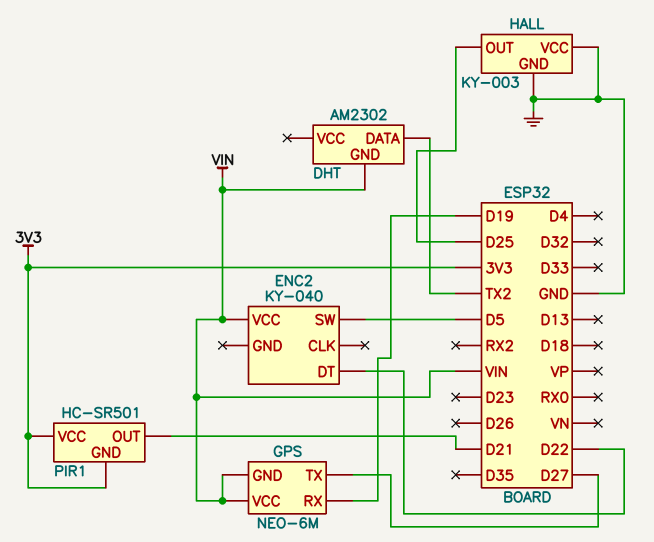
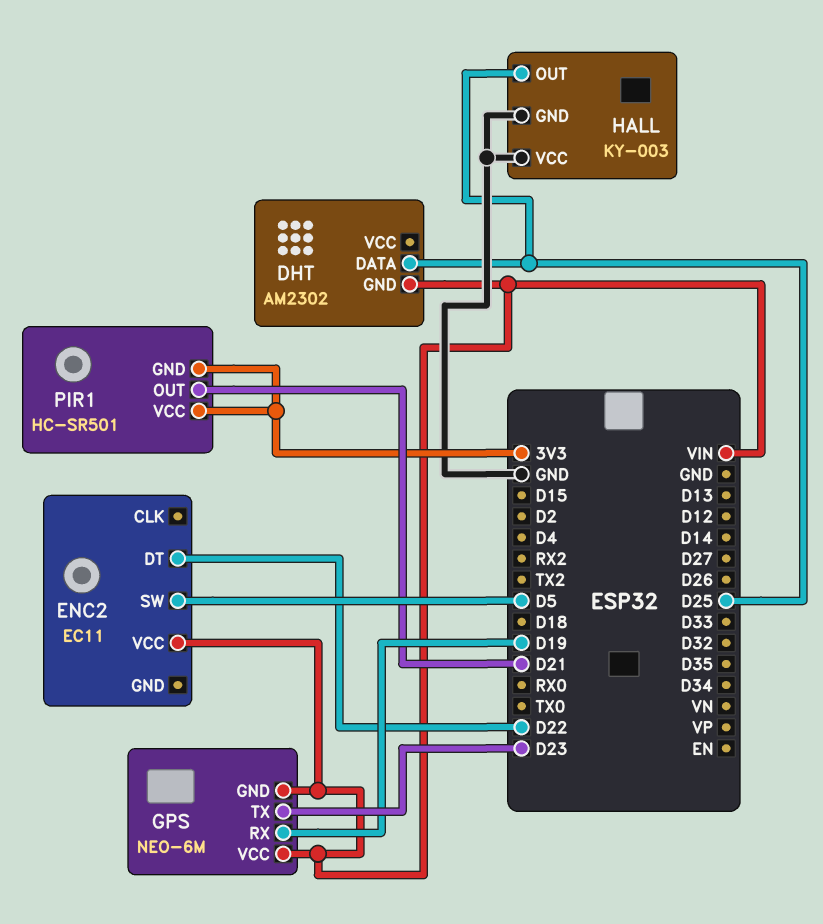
DHT pin DATA: TX2 -> D25
ENC2: KY-040 -> EC11
GPS pin TX: D27 -> D23

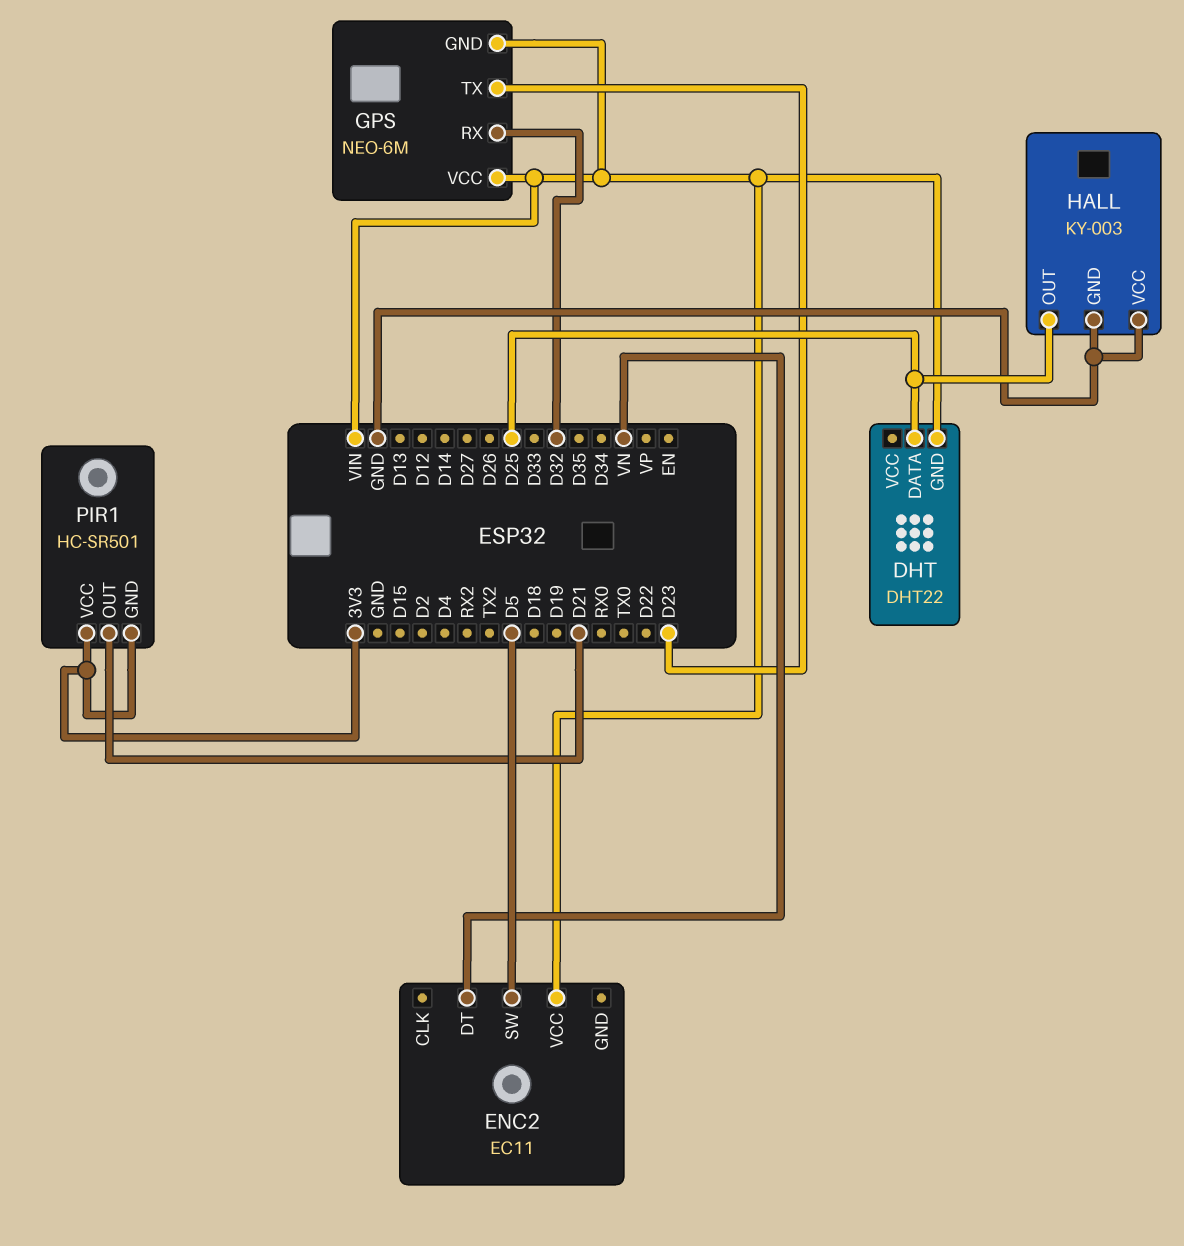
DHT: AM2302 -> DHT22
ENC2 pin DT: D22 -> VN
GPS pin RX: D19 -> D32

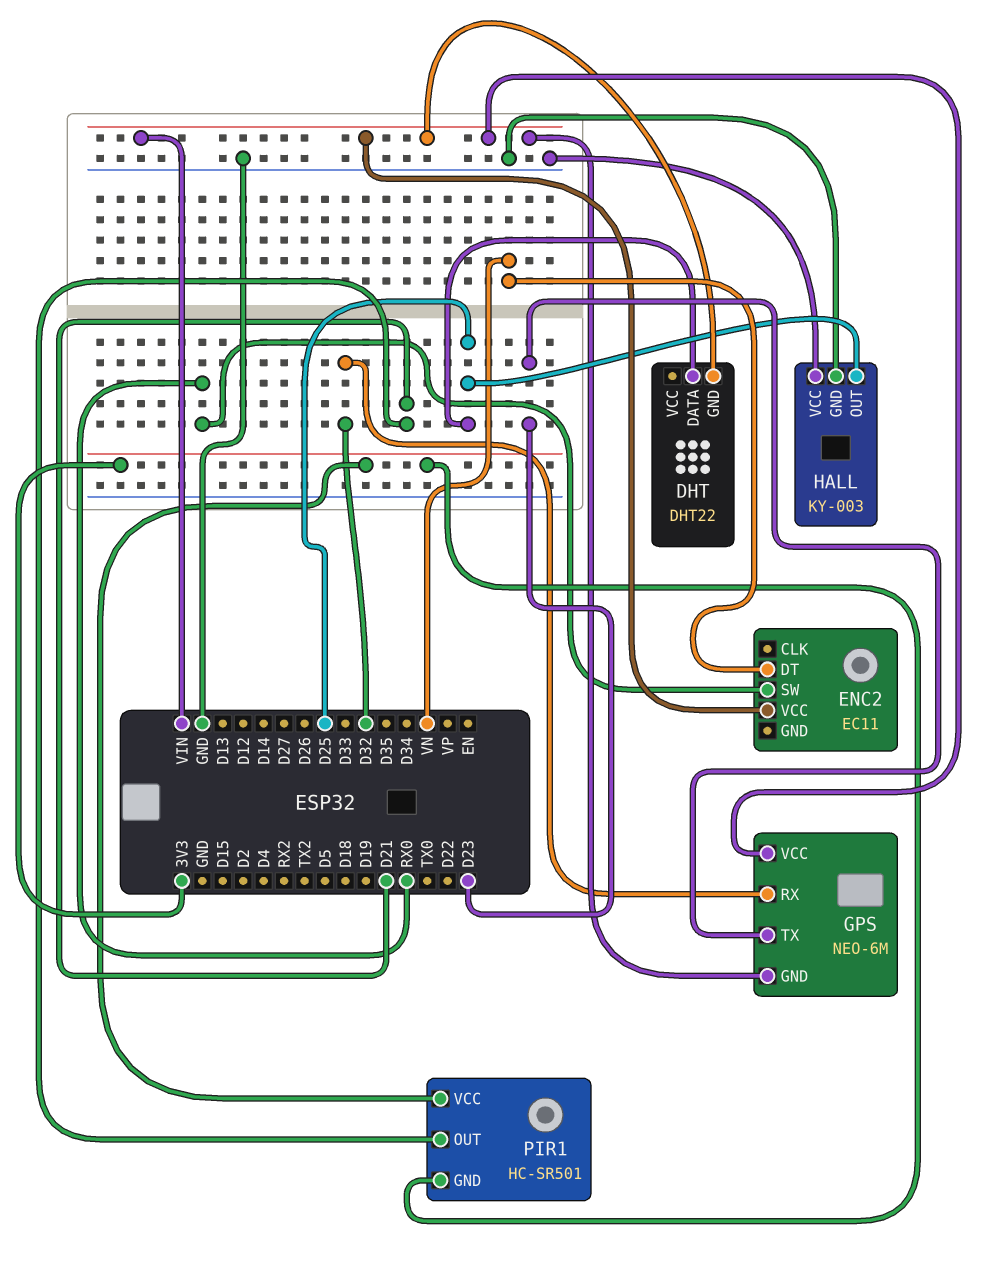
ENC2 pin SW: D5 -> RX0

